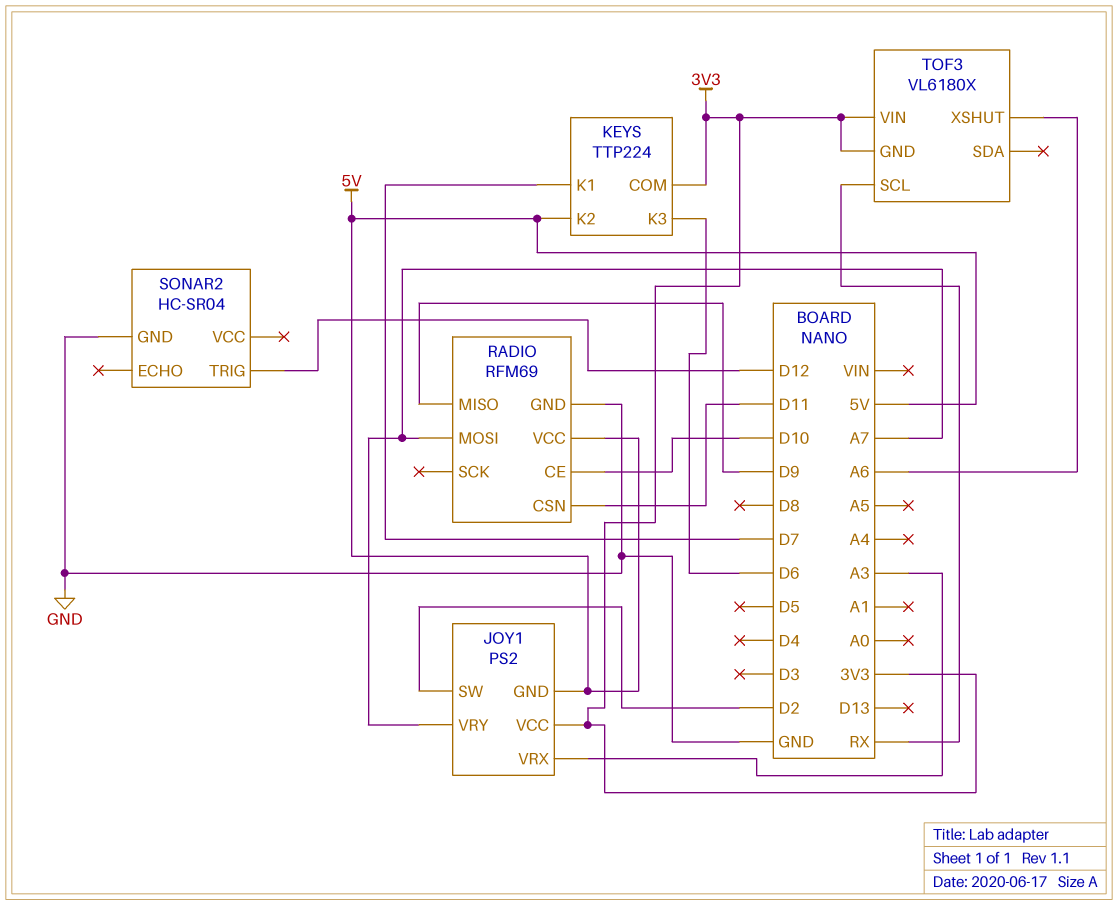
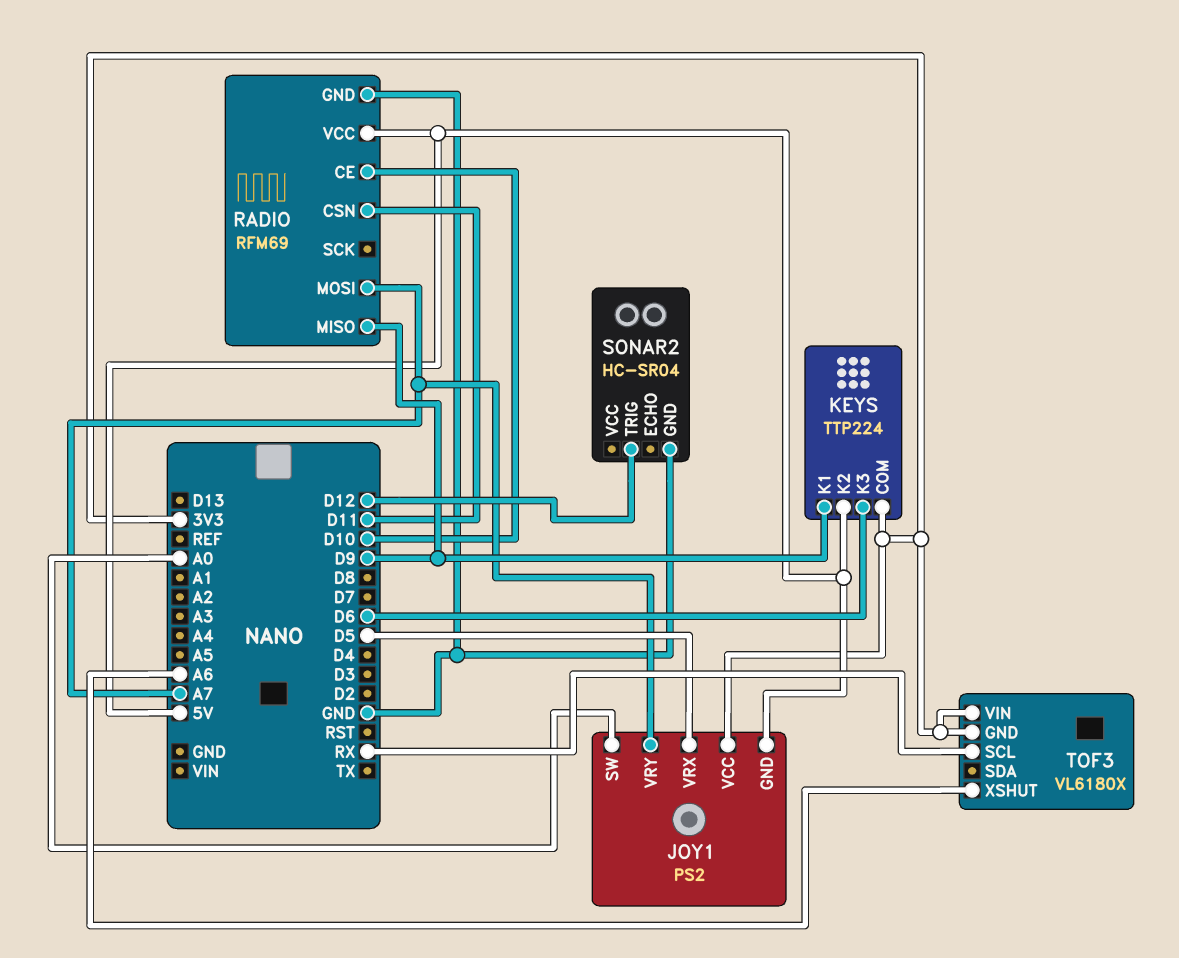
JOY1 pin SW: D2 -> A0
JOY1 pin VRX: A3 -> D5
KEYS pin K1: D7 -> D9

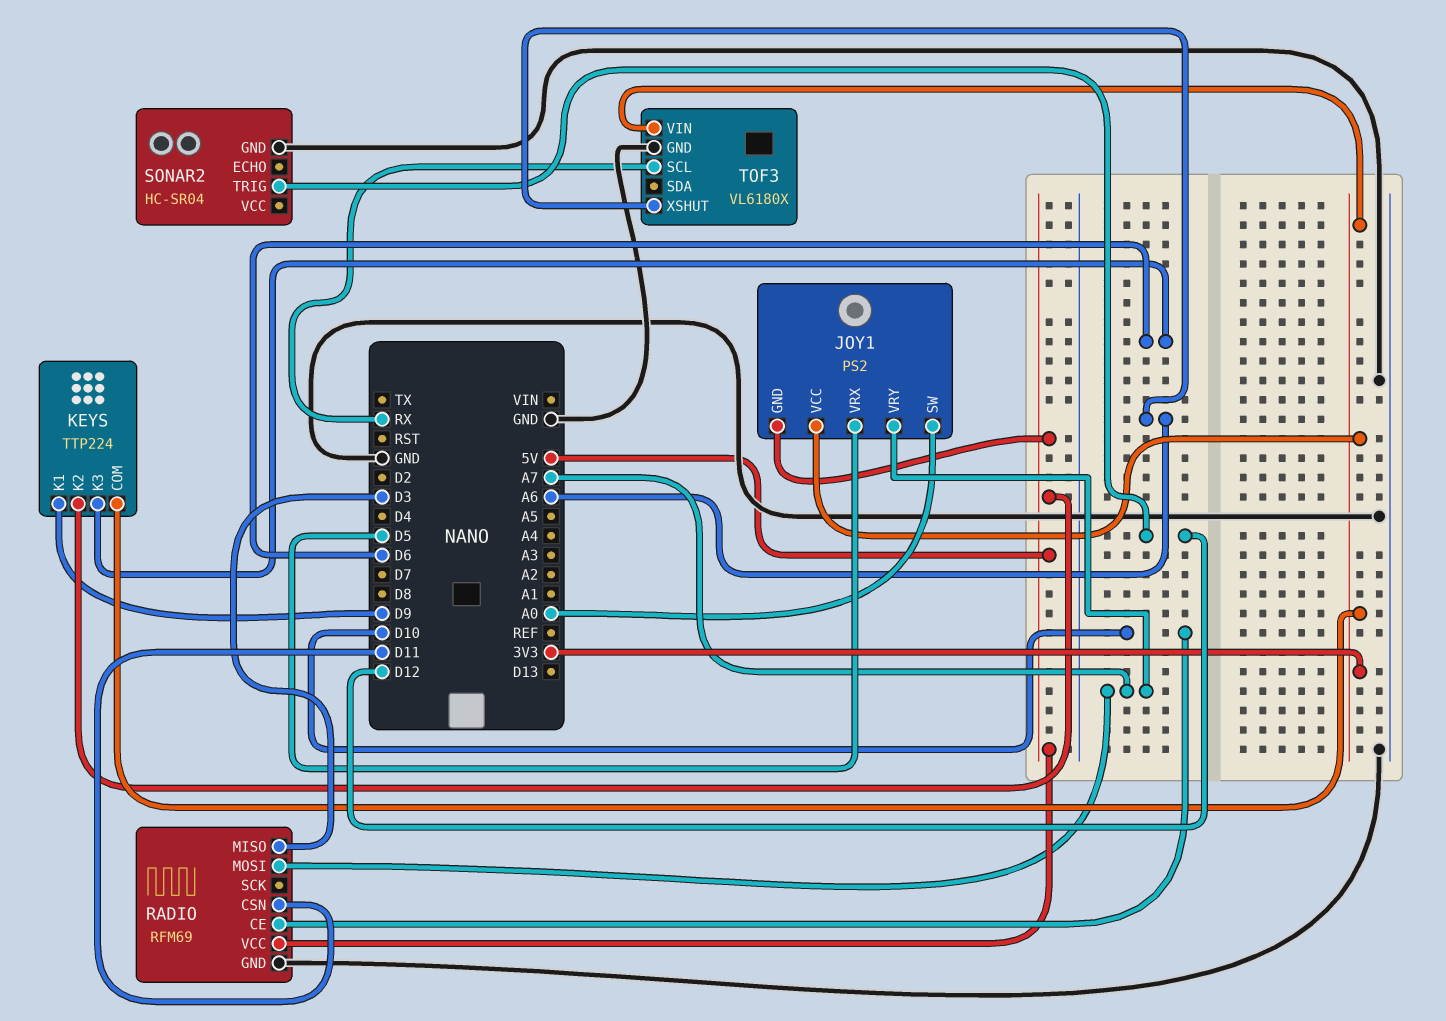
RADIO pin MISO: D9 -> D3
TOF3 pin GND: 3V3 -> GND

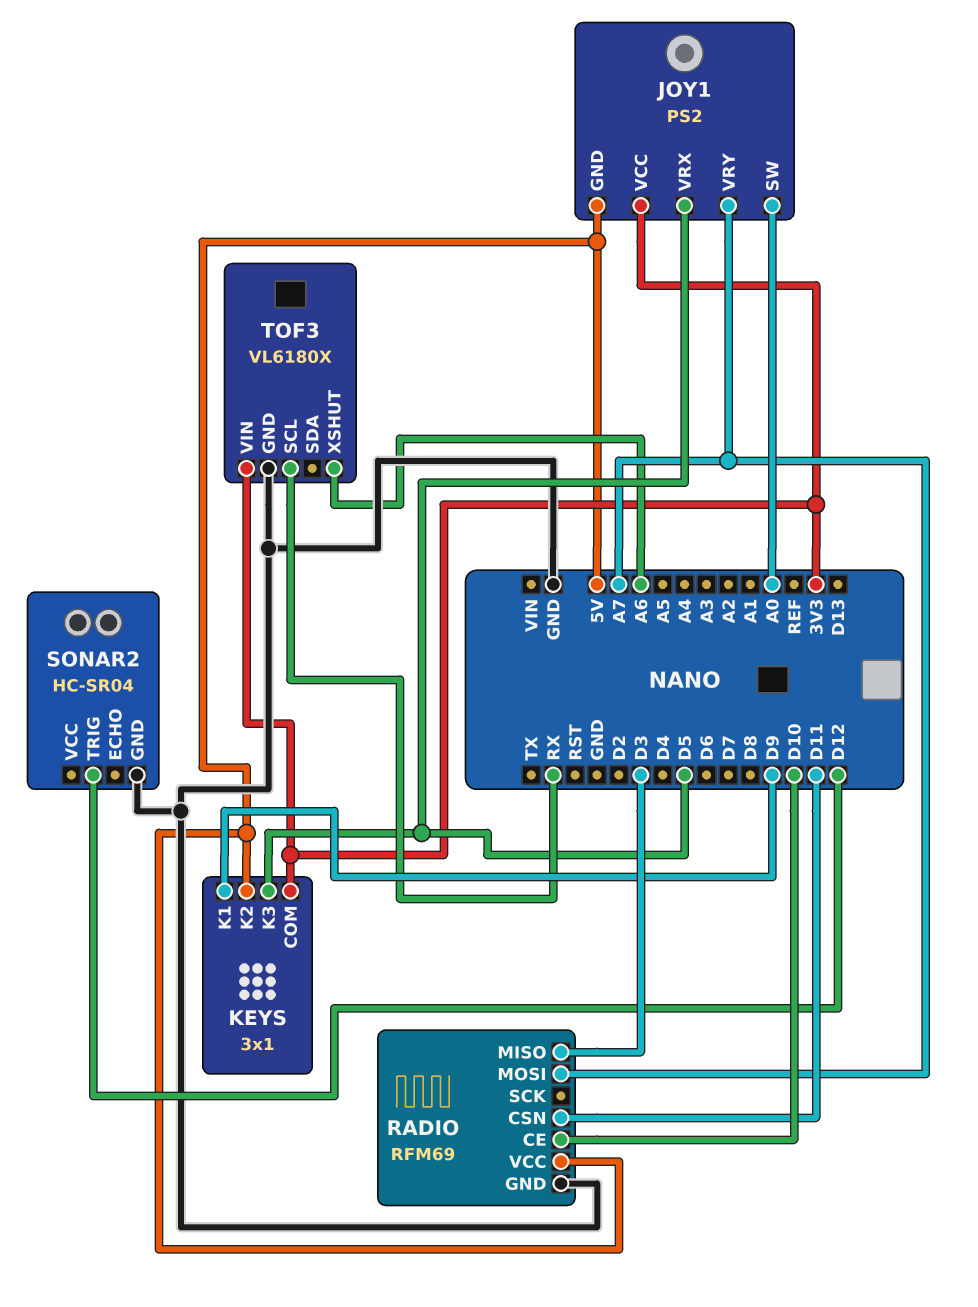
KEYS: TTP224 -> 3x1
KEYS pin K3: D6 -> D5

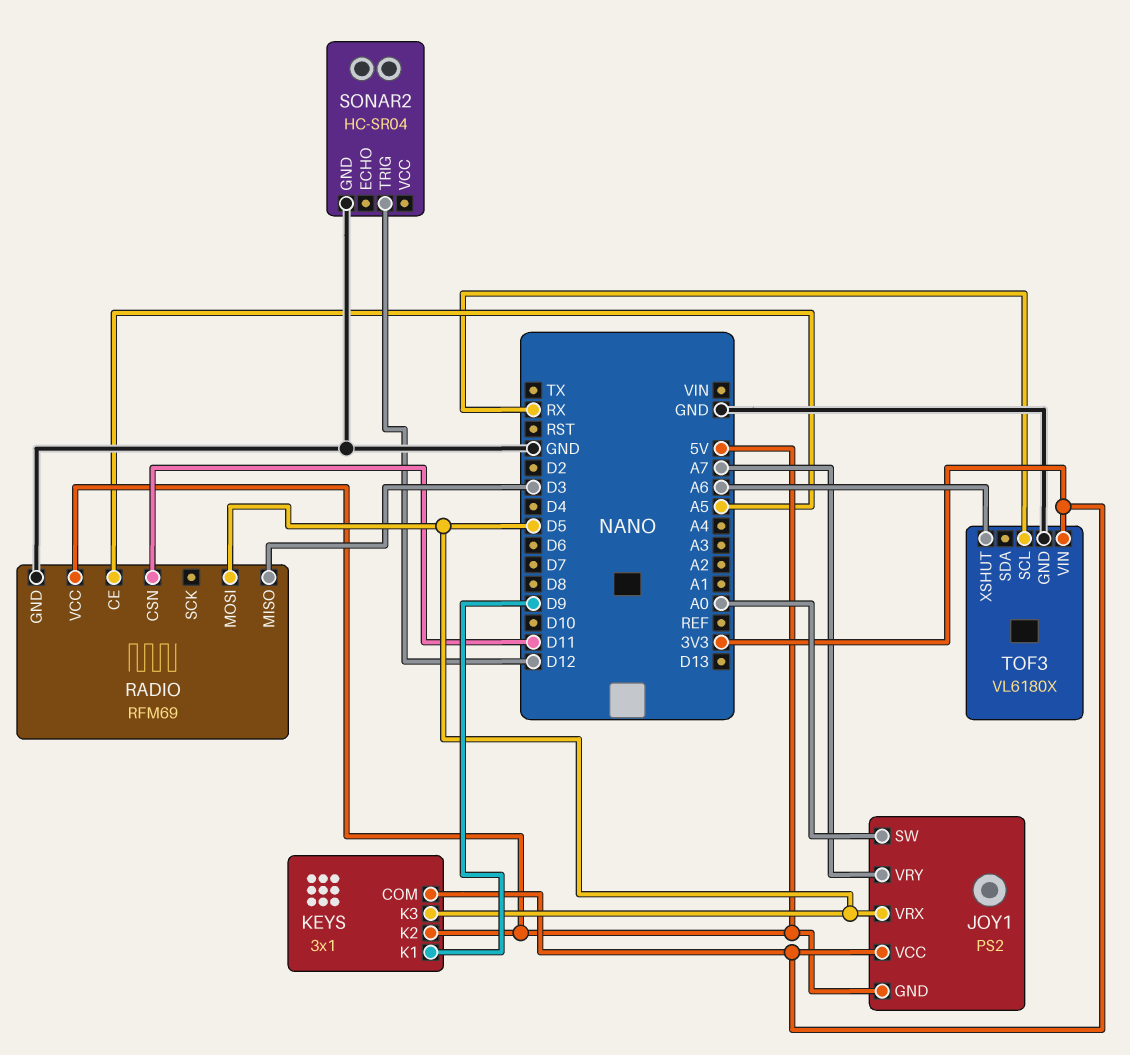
RADIO pin CE: D10 -> A5
RADIO pin MOSI: A7 -> D5

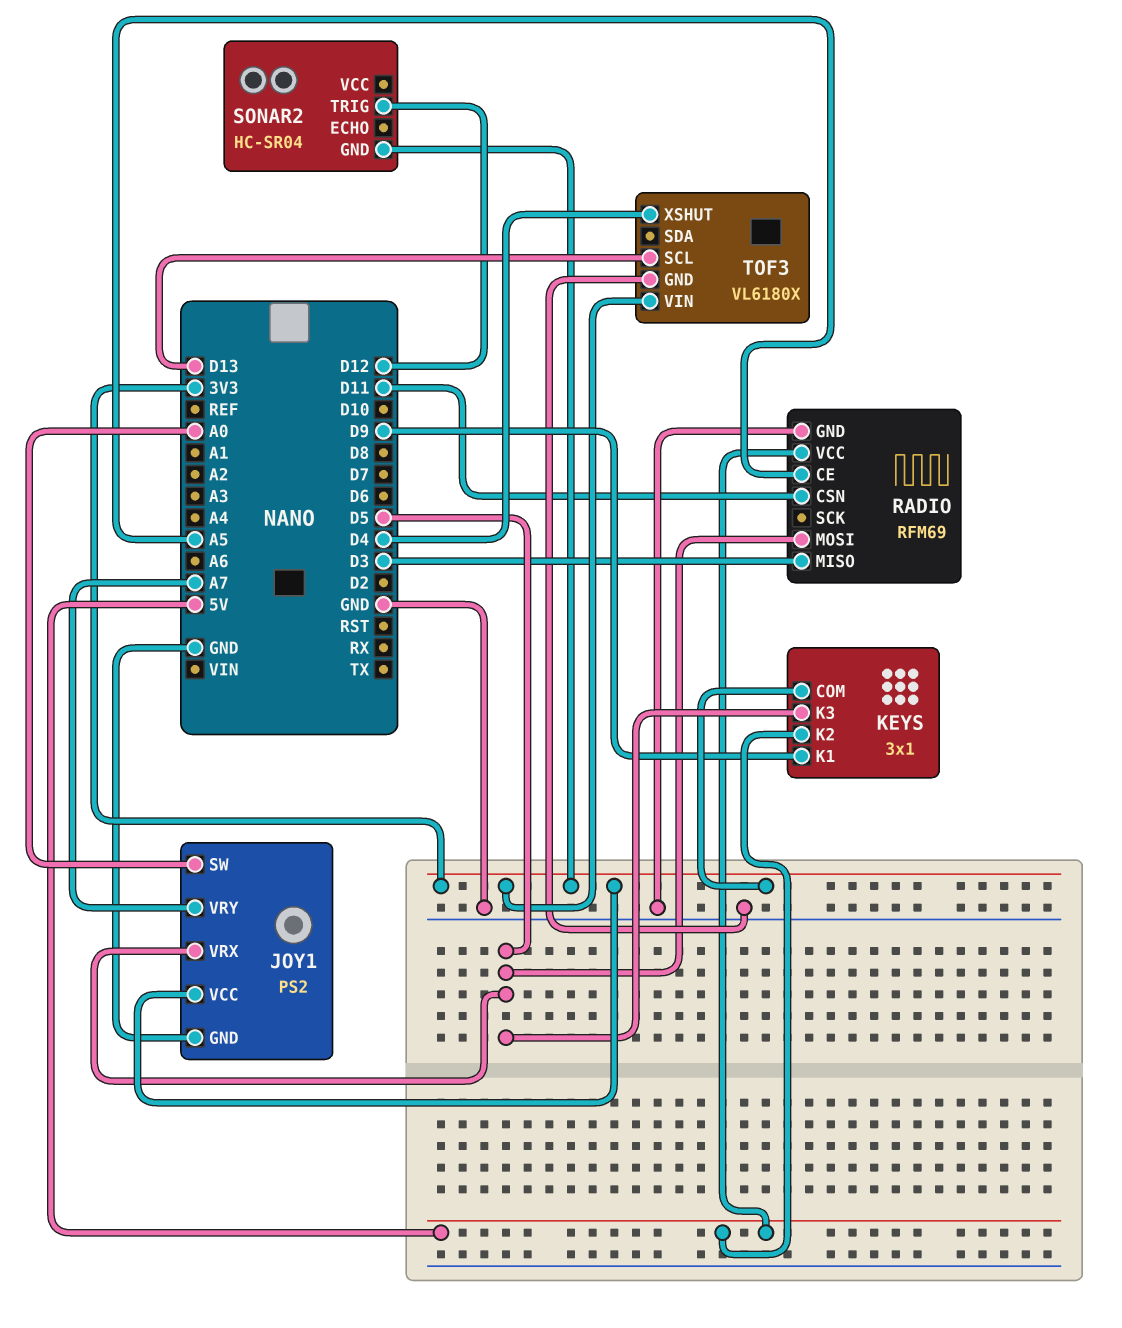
JOY1 pin GND: 5V -> GND
SONAR2 pin GND: GND -> 3V3
TOF3 pin SCL: RX -> D13
TOF3 pin XSHUT: A6 -> D4

